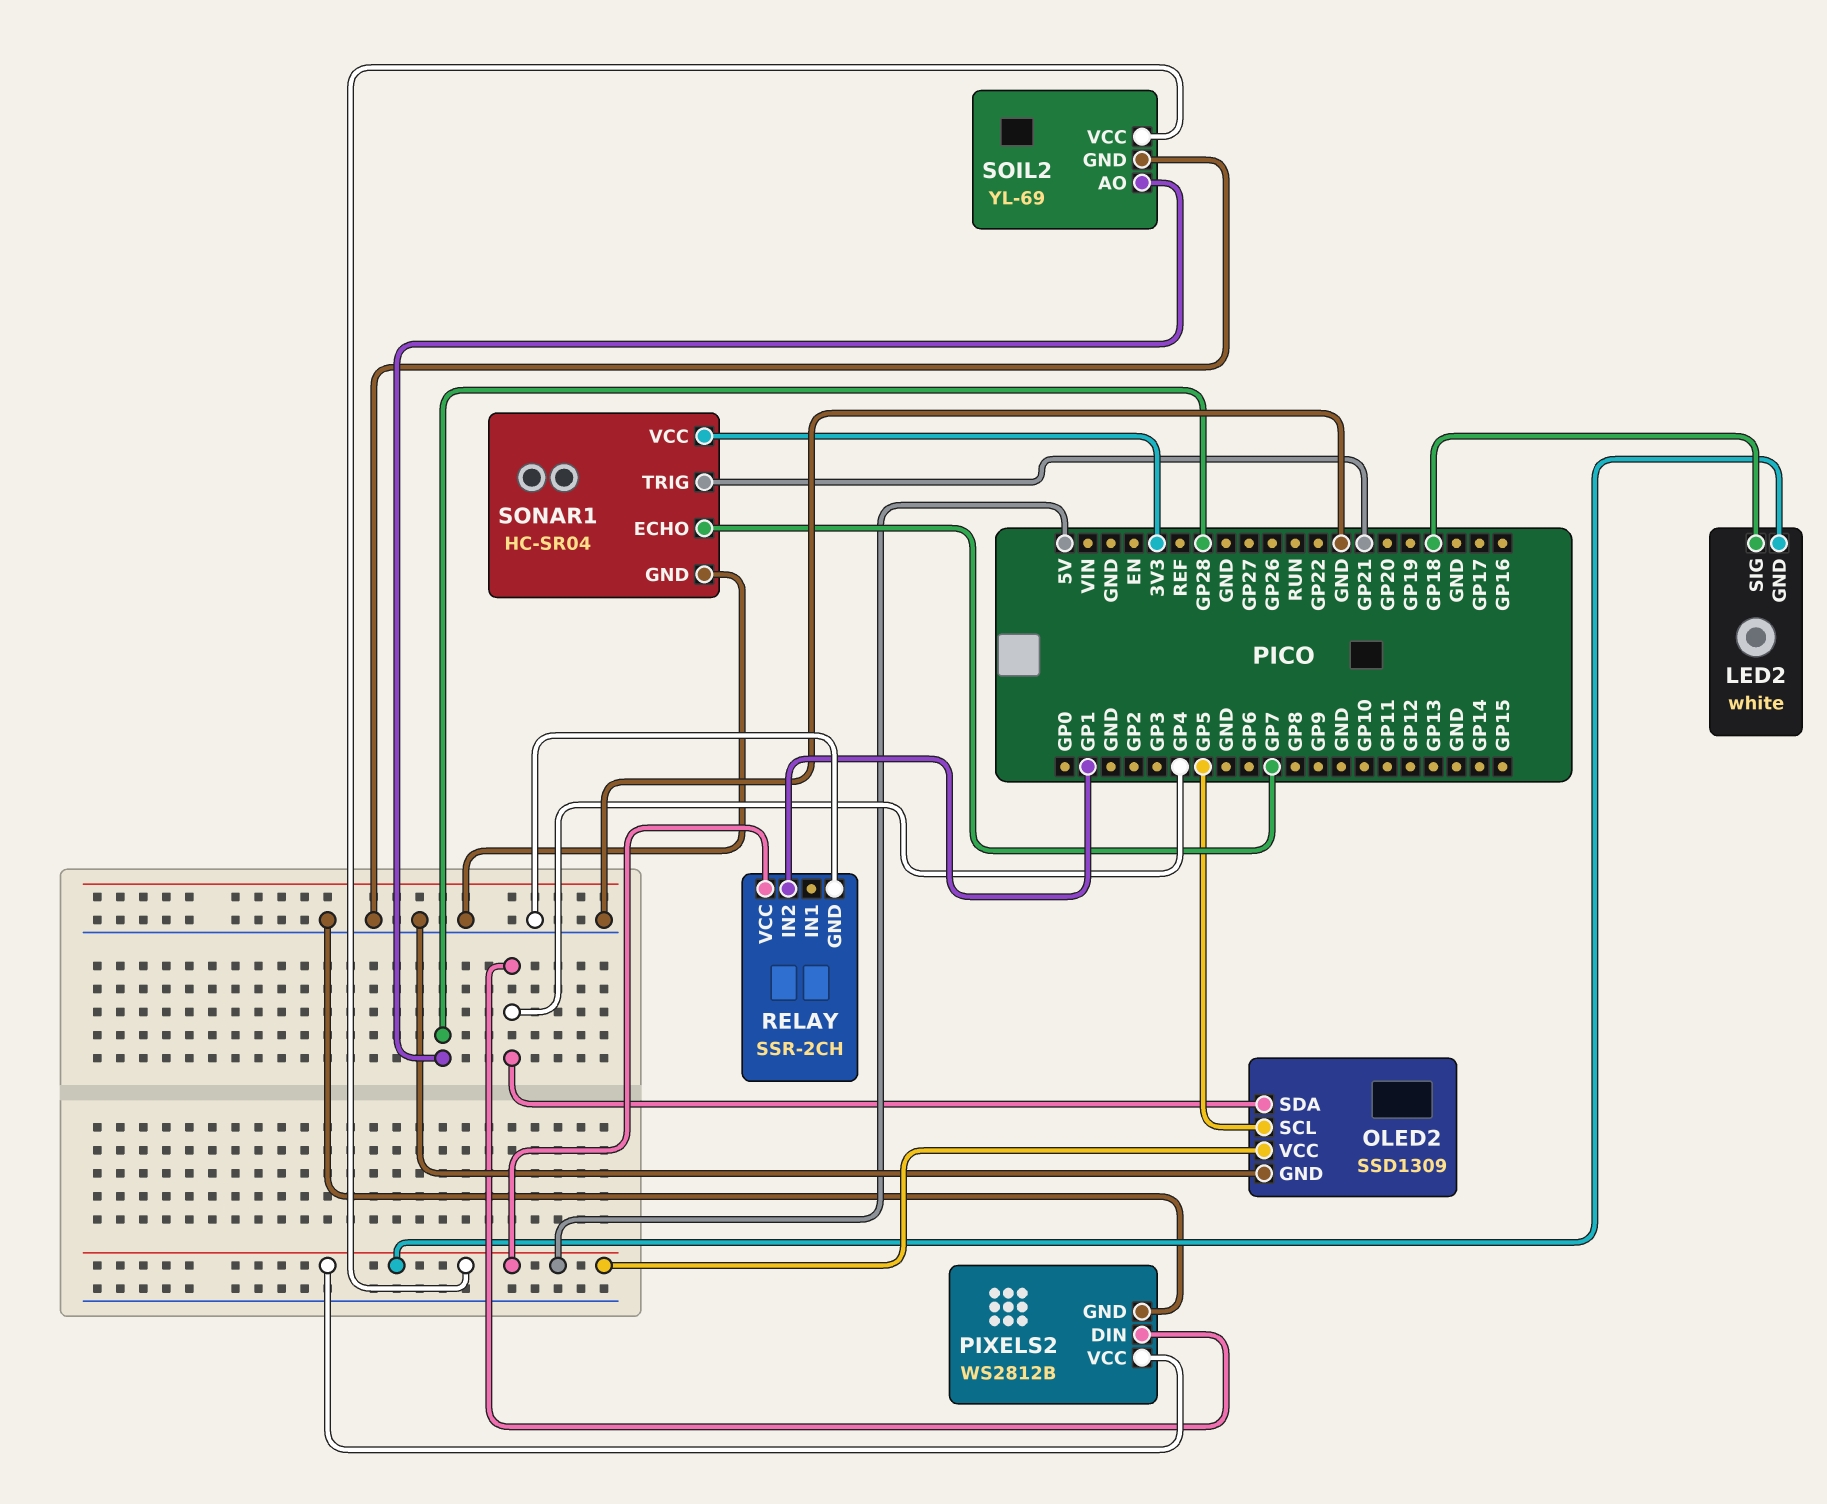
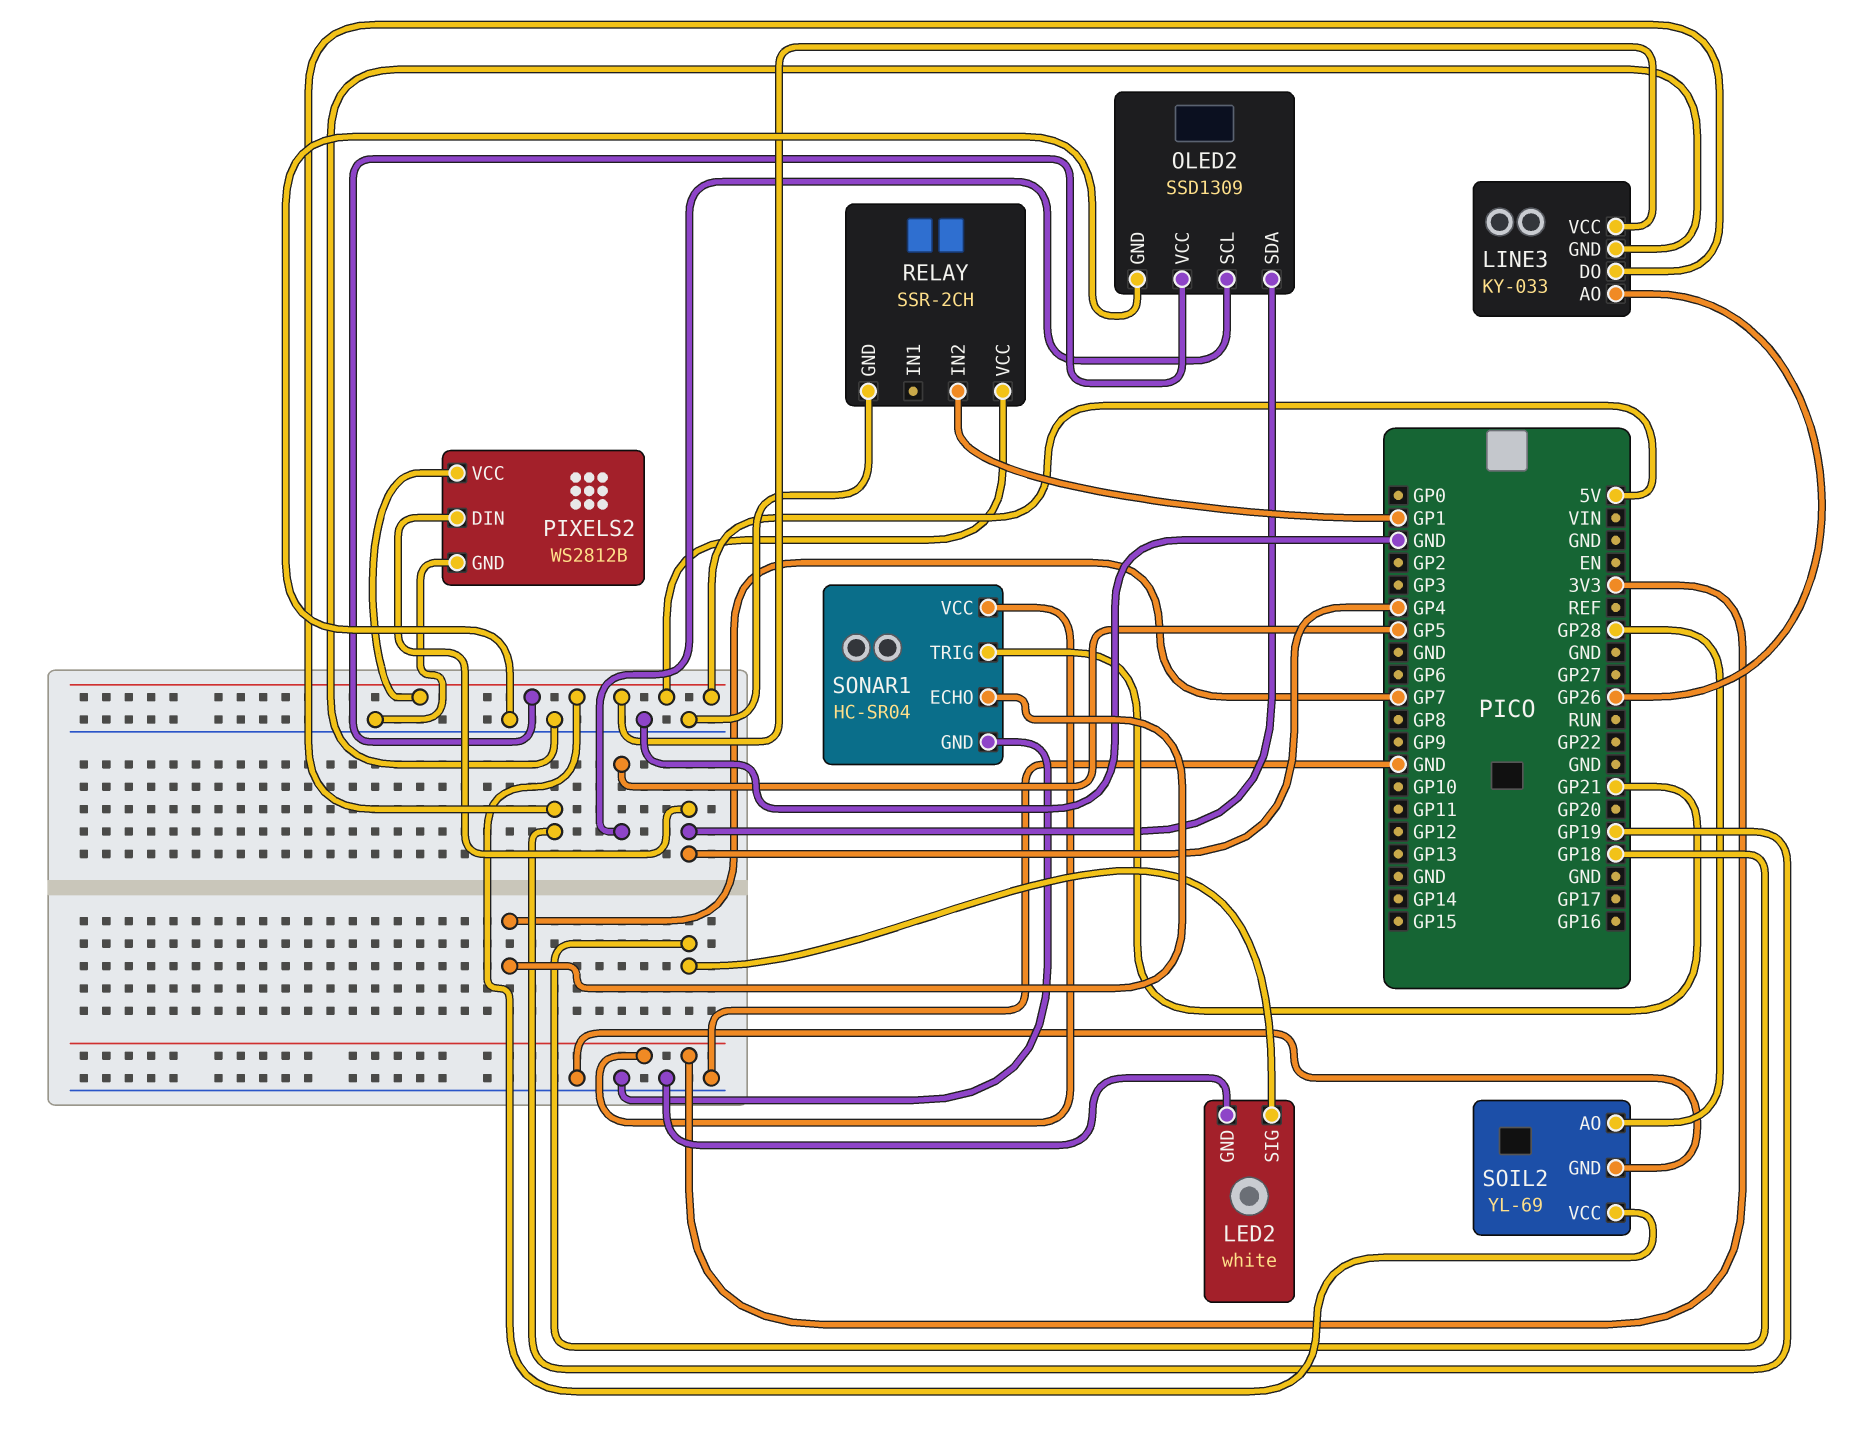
LED2 pin GND: 5V -> GND
LINE3: none -> KY-033
LINE3 pin AO: none -> GP26
LINE3 pin DO: none -> GP19
LINE3 pin GND: none -> GND
LINE3 pin VCC: none -> 5V

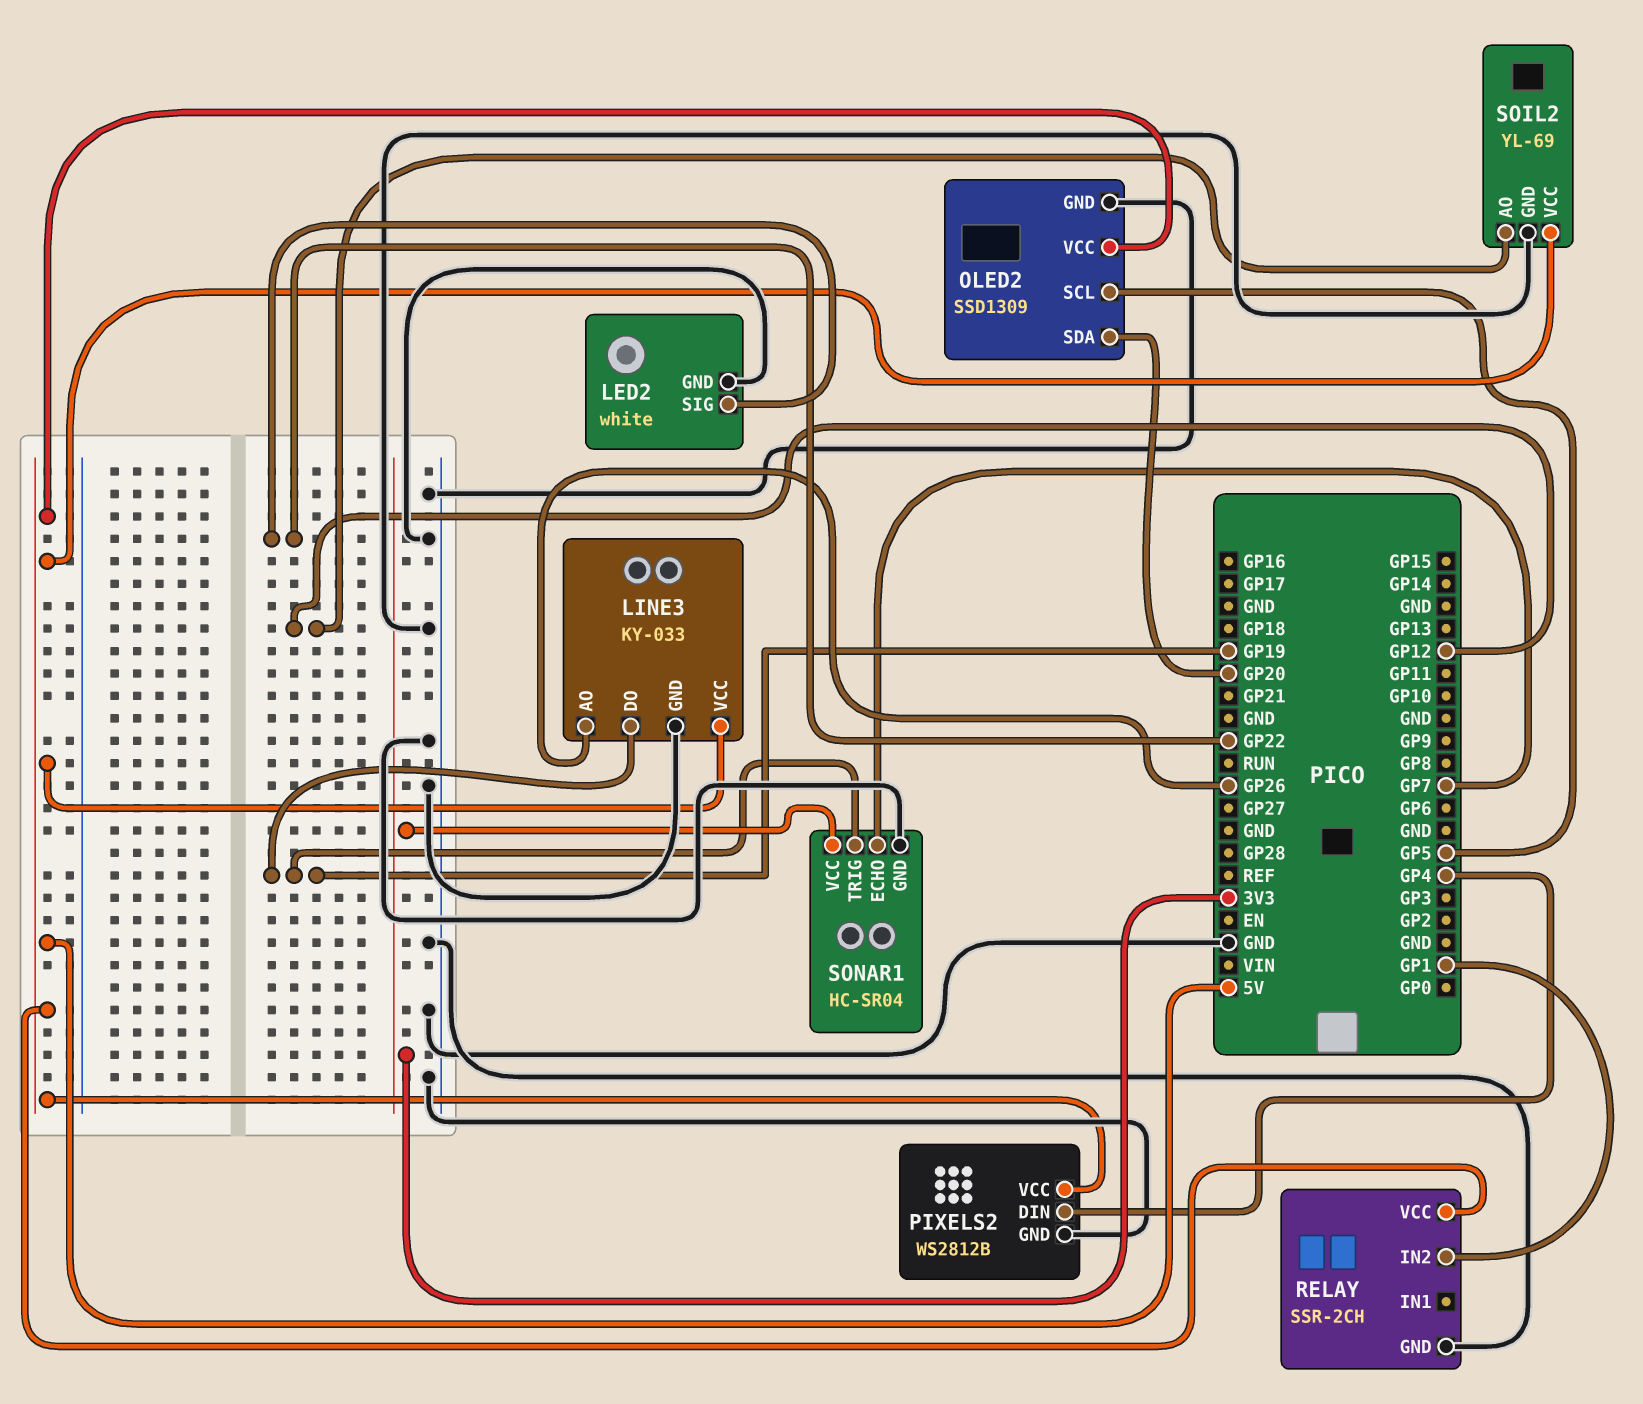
LED2 pin SIG: GP18 -> GP22
OLED2 pin SDA: GP4 -> GP20
SOIL2 pin AO: GP28 -> GP12
SONAR1 pin TRIG: GP21 -> GP19

